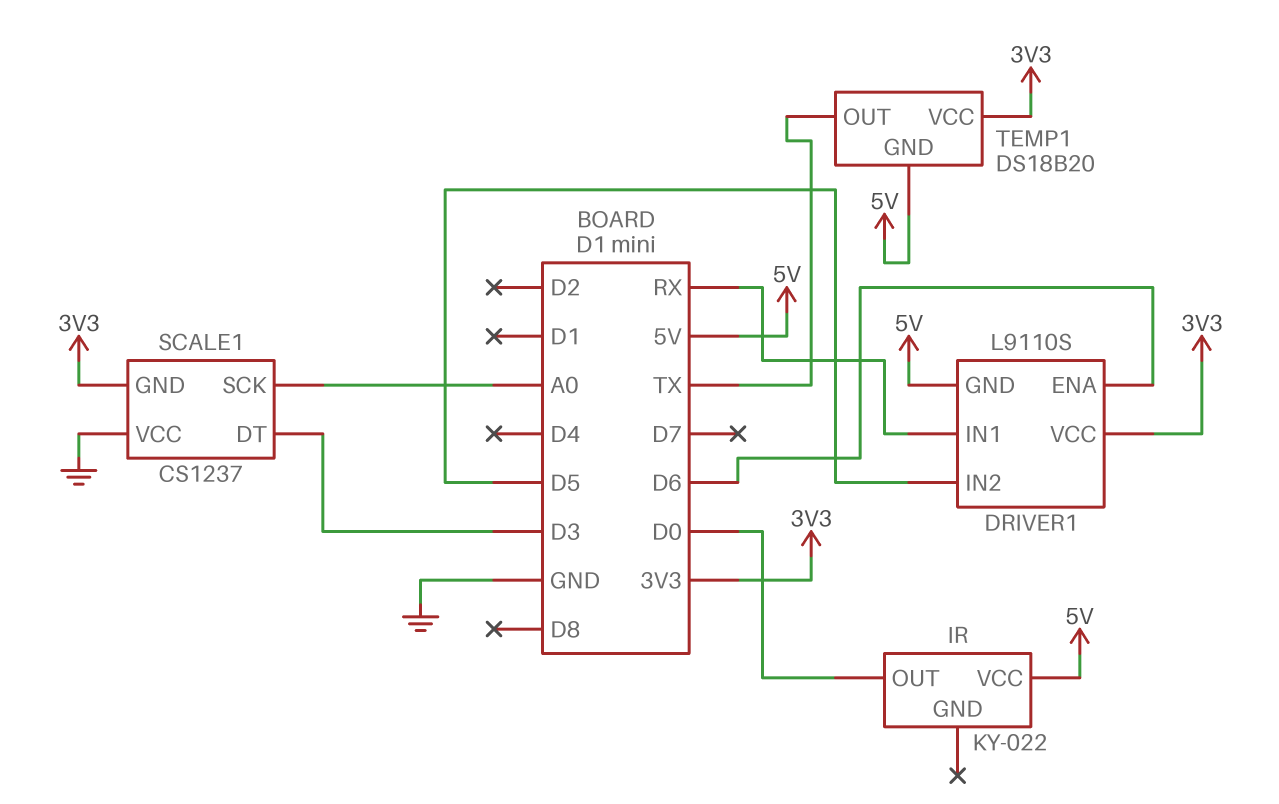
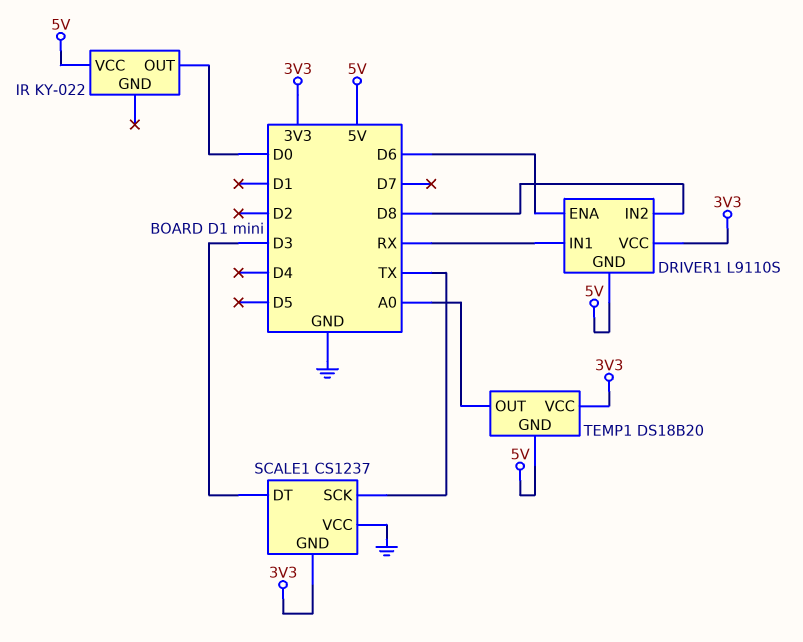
DRIVER1 pin IN2: D5 -> D8
SCALE1 pin SCK: A0 -> TX
TEMP1 pin OUT: TX -> A0

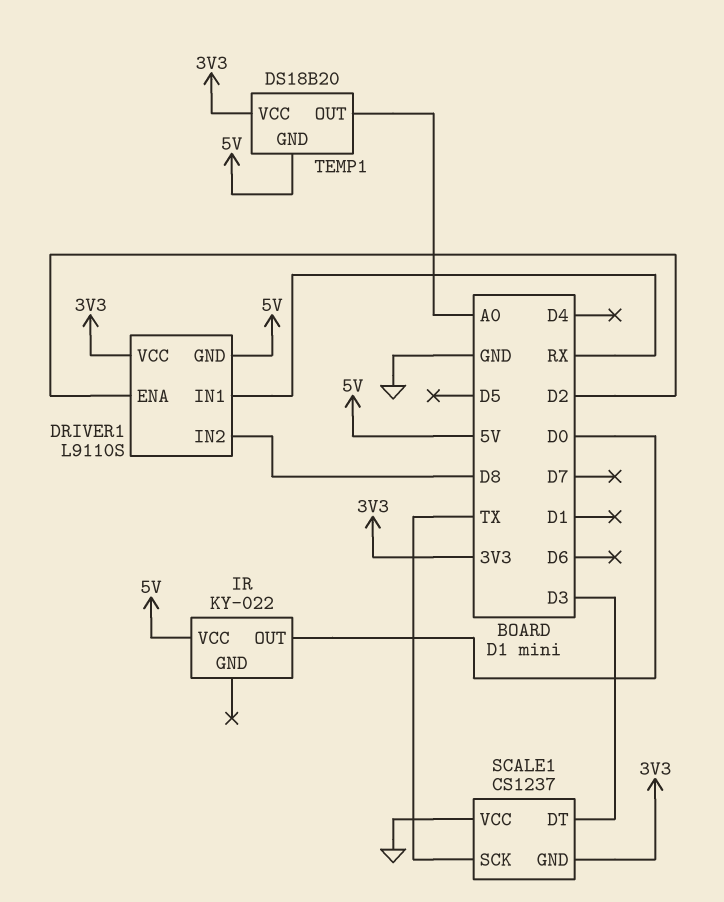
DRIVER1 pin ENA: D6 -> D2

